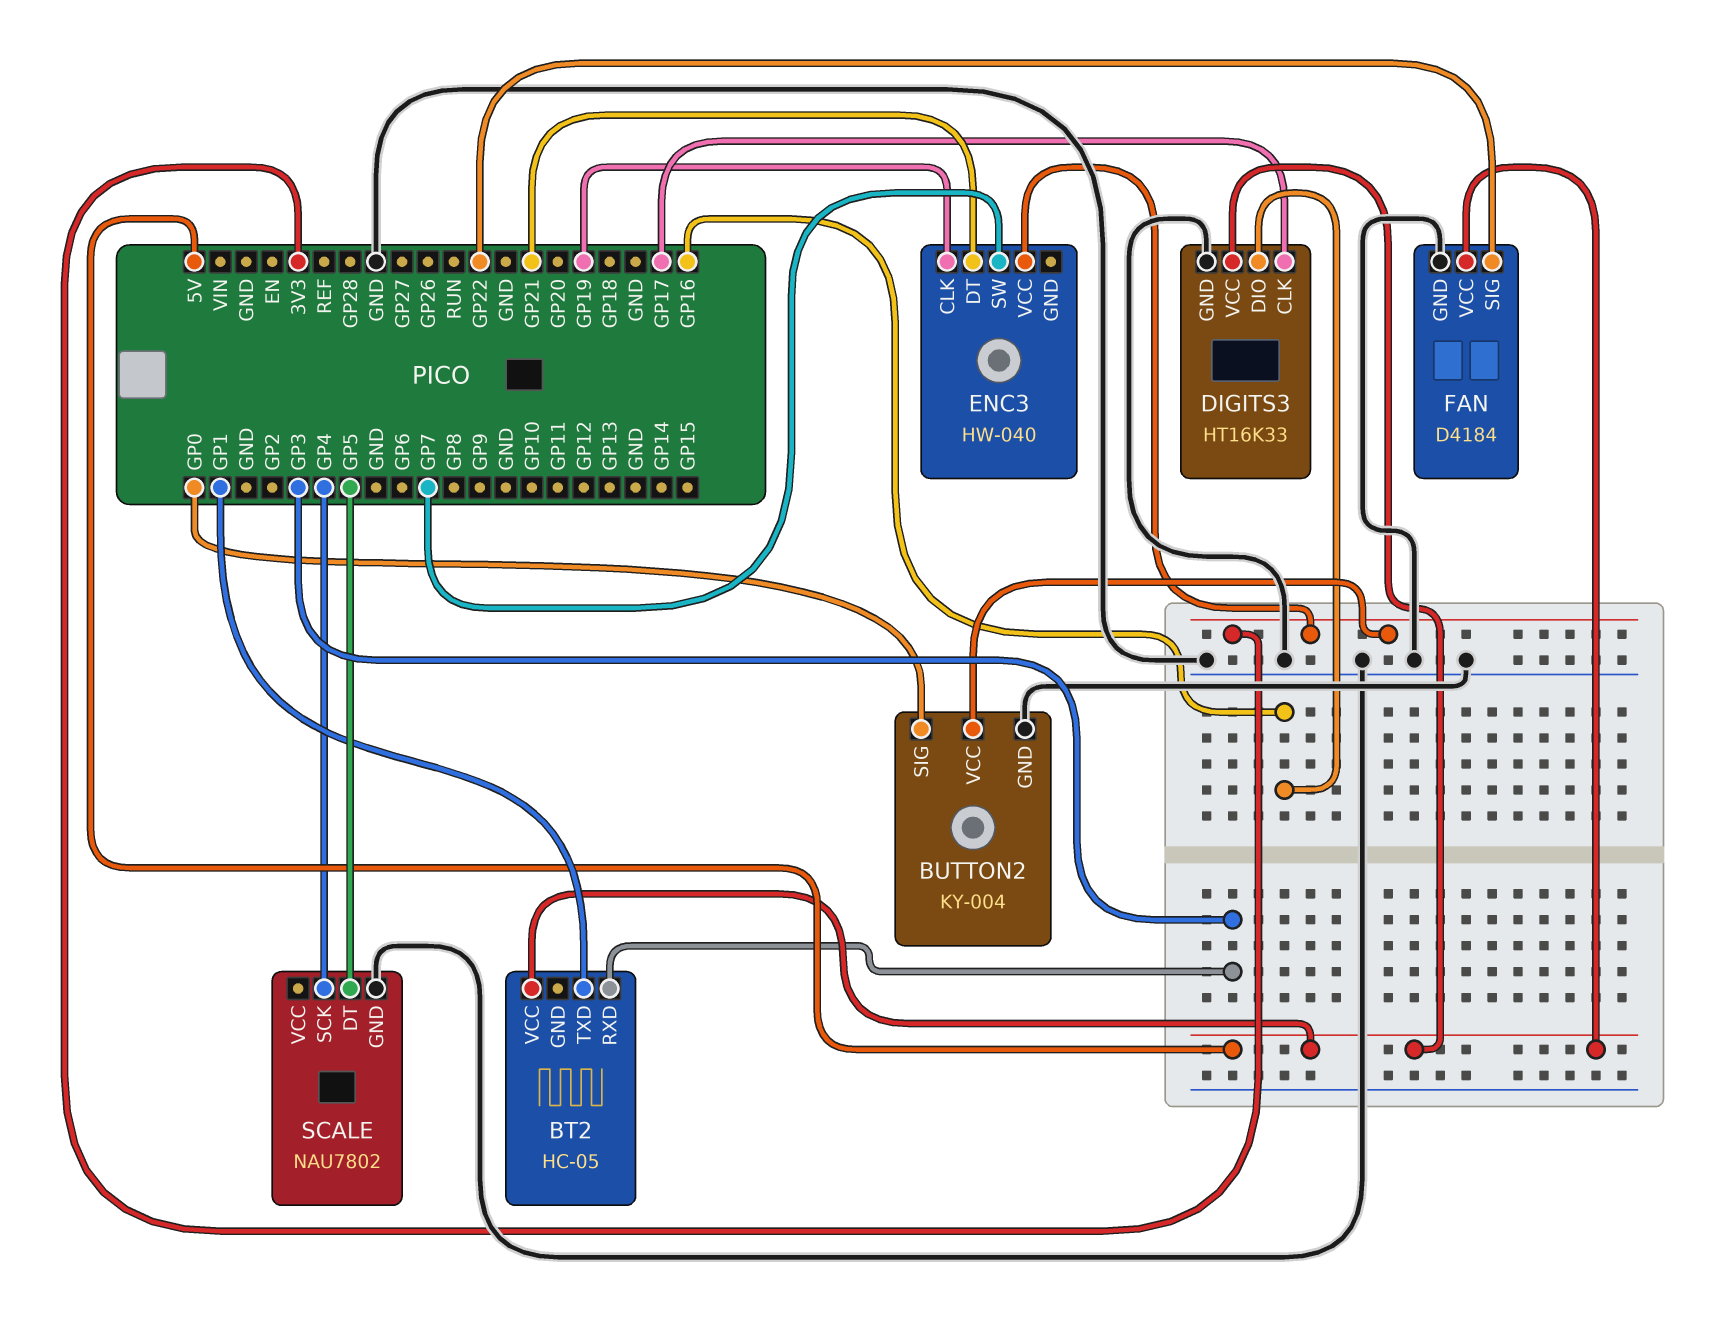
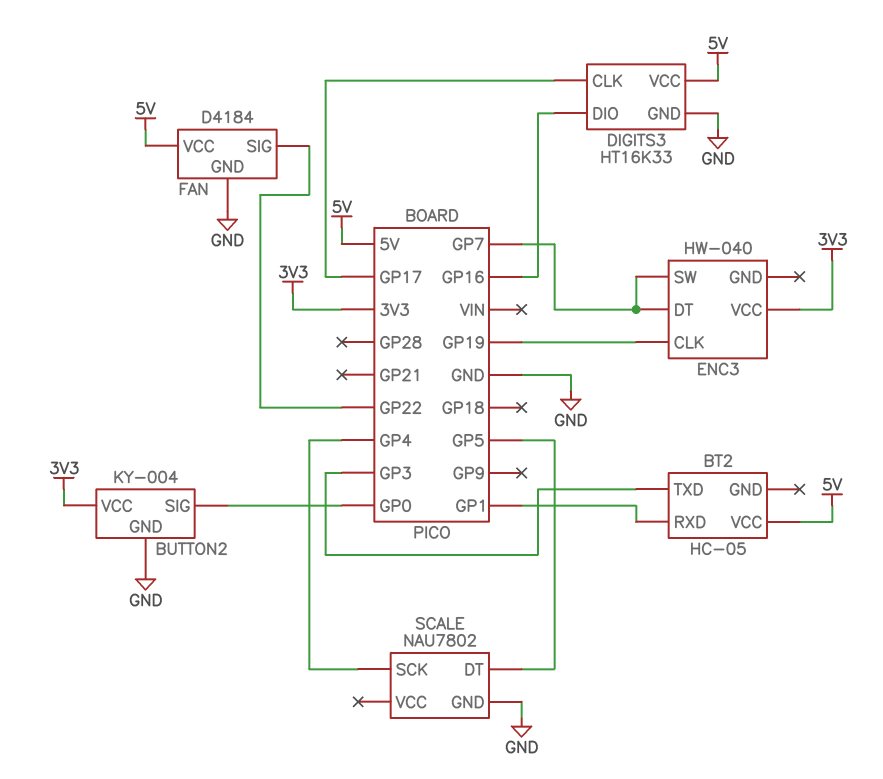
BT2 pin RXD: GP3 -> GP1
BT2 pin TXD: GP1 -> GP3
ENC3 pin DT: GP21 -> GP7

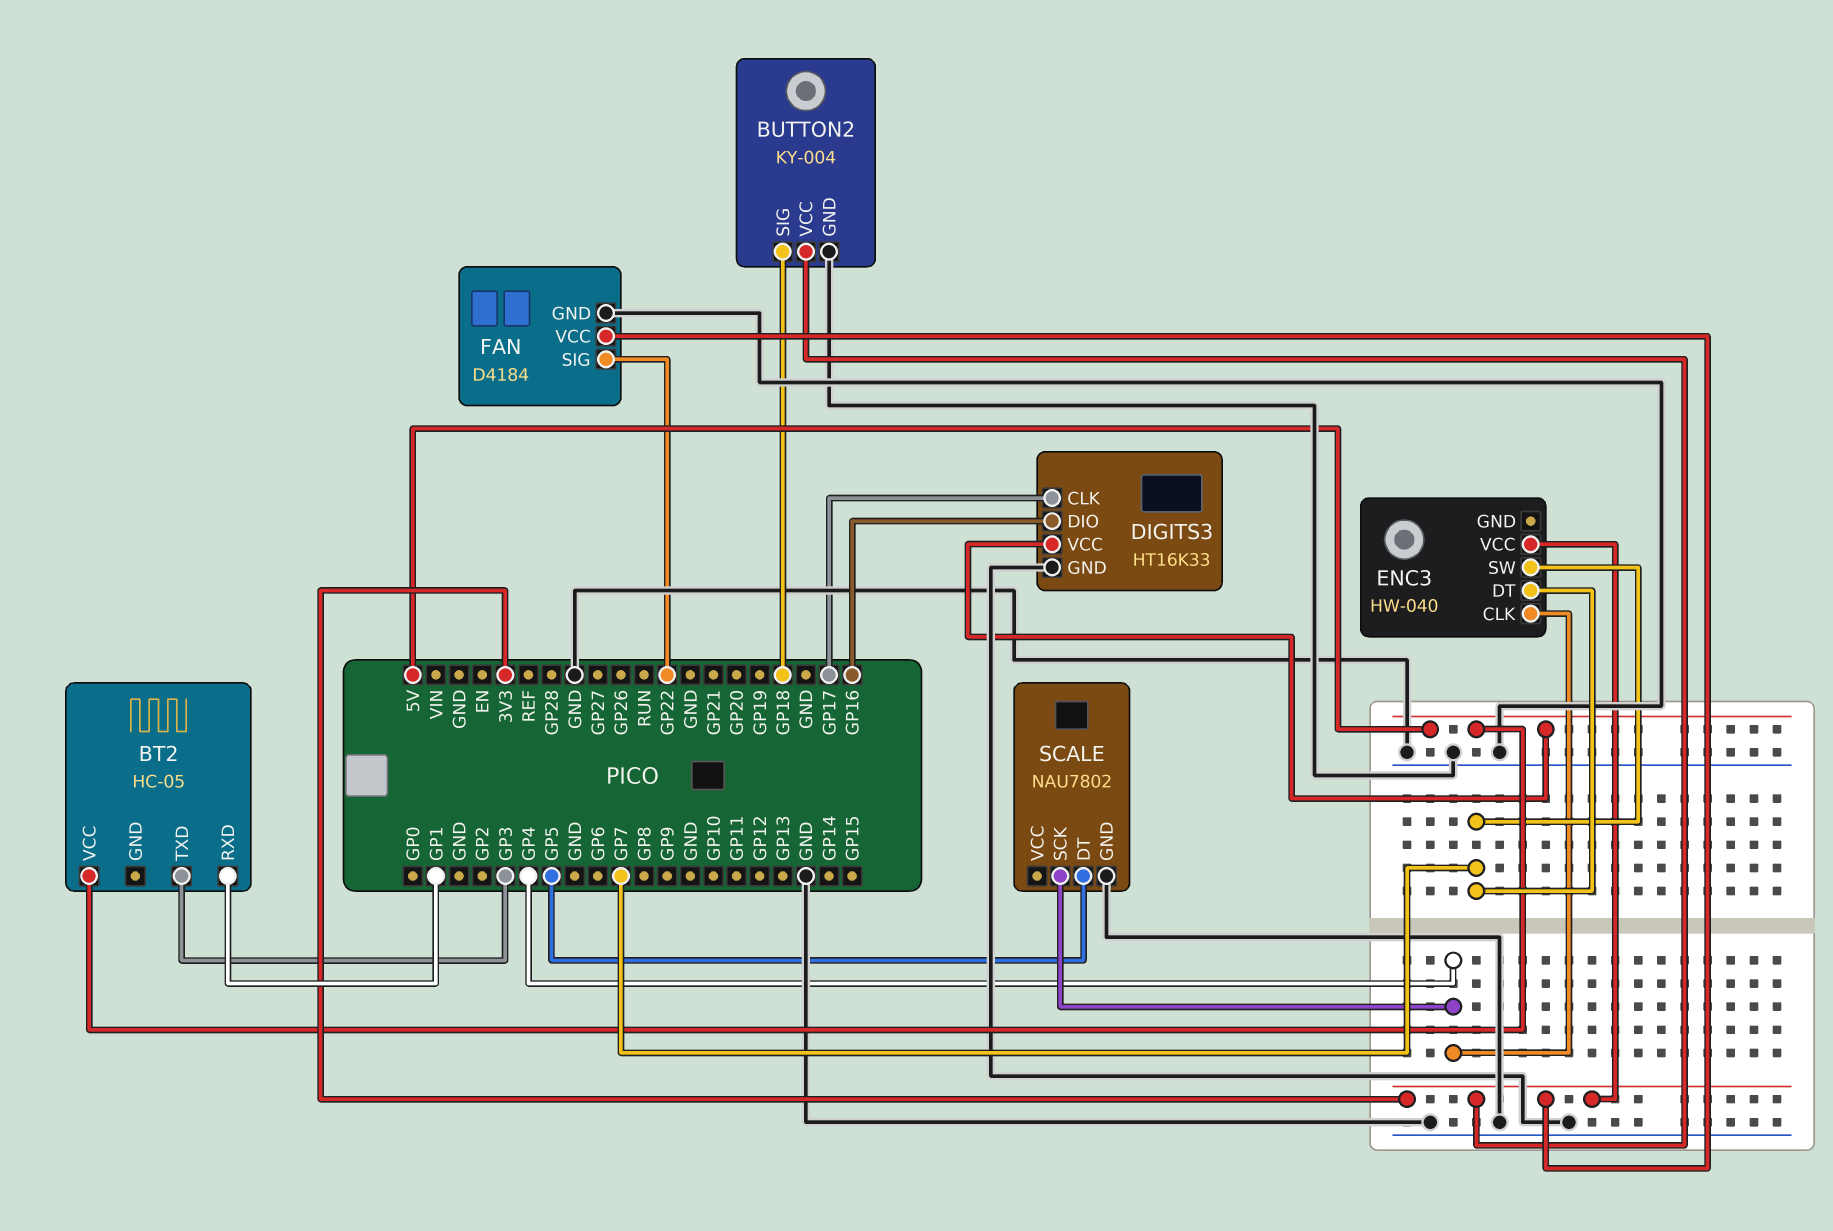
BUTTON2 pin SIG: GP0 -> GP18
ENC3 pin CLK: GP19 -> GP4
FAN pin VCC: 5V -> 3V3

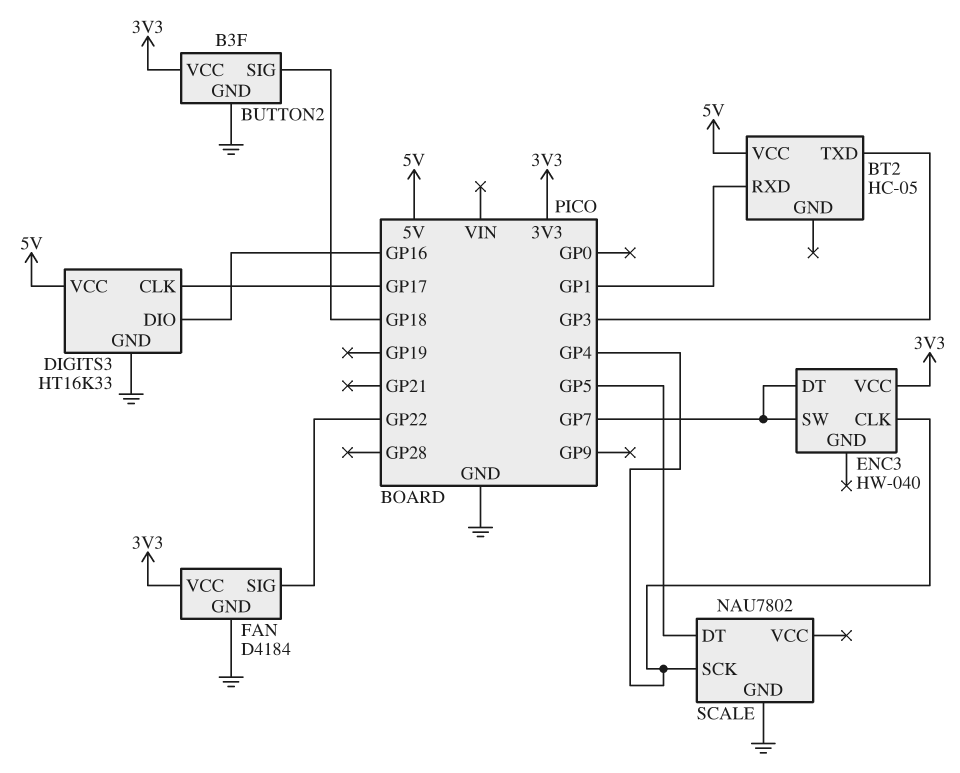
BUTTON2: KY-004 -> B3F

